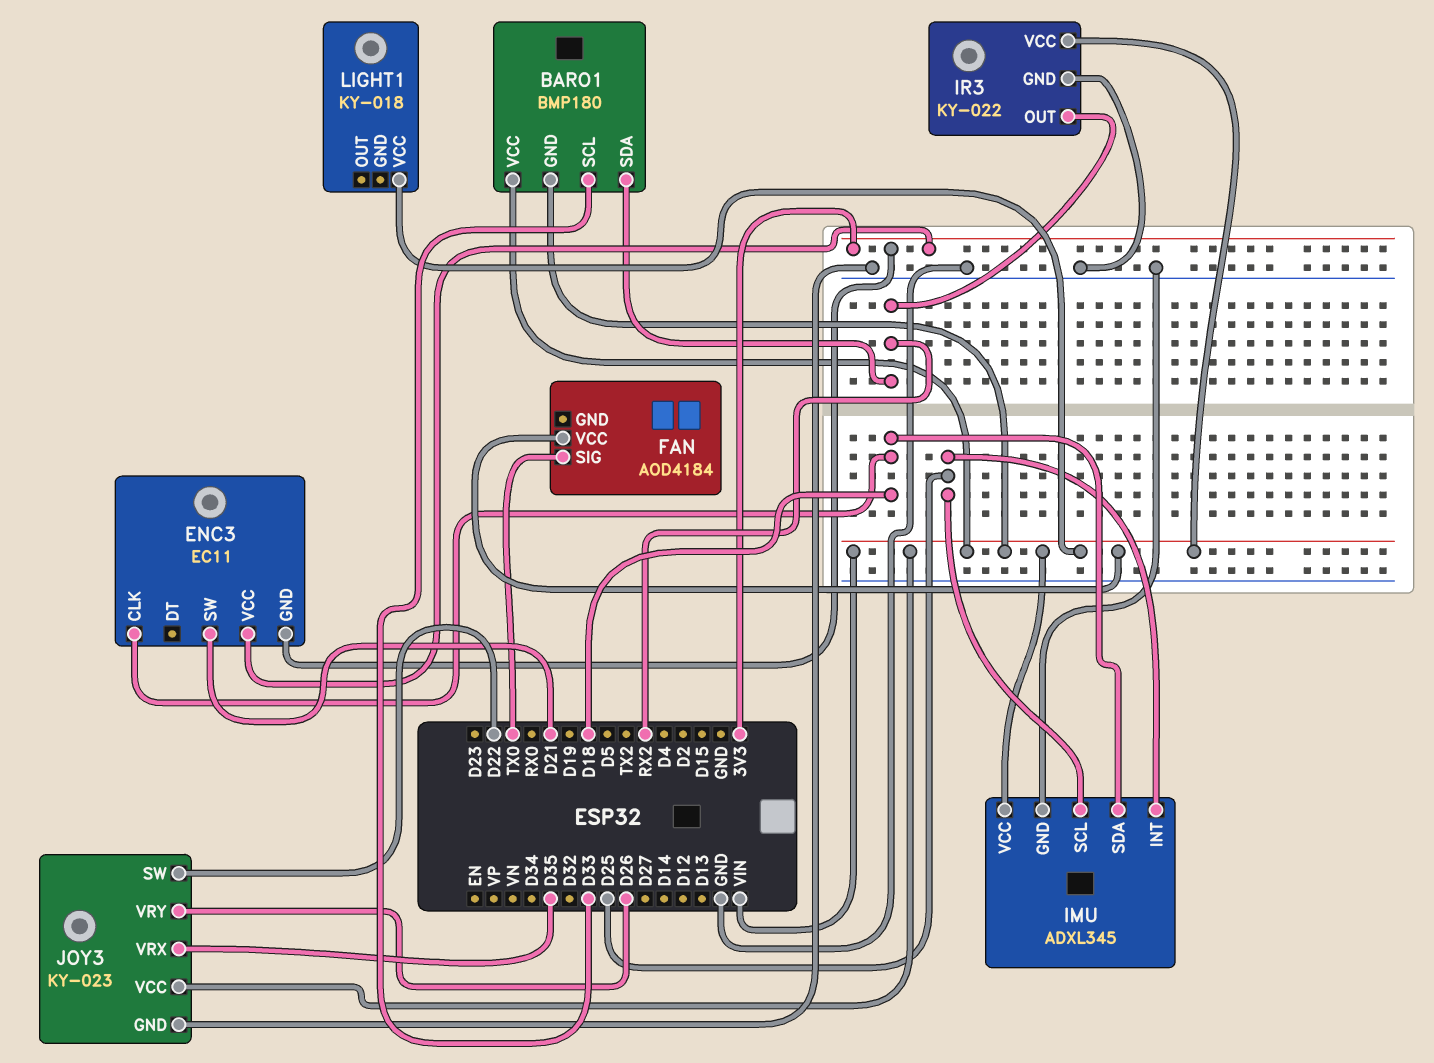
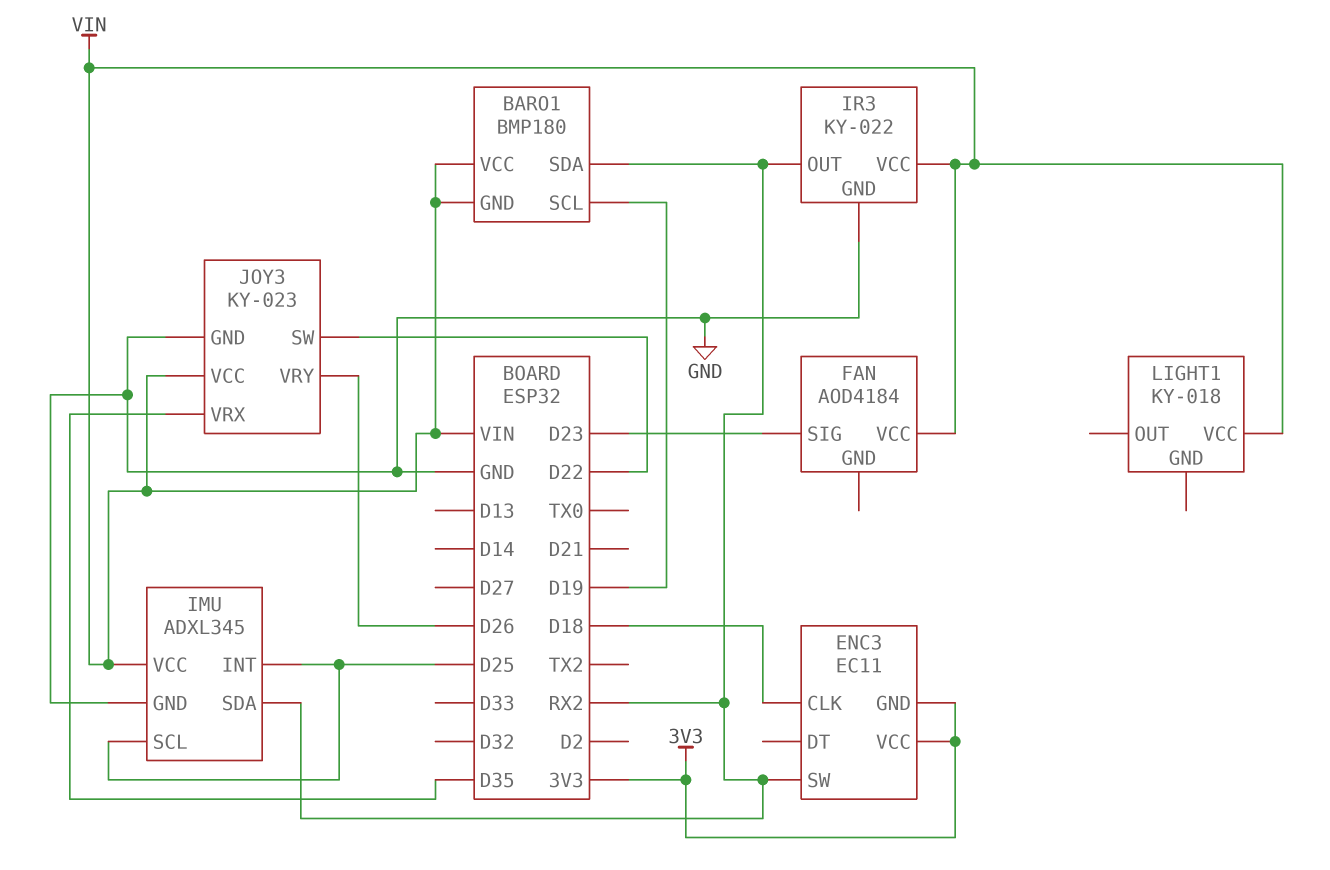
BARO1 pin SCL: D33 -> D19
ENC3 pin SW: D21 -> RX2
FAN pin SIG: TX0 -> D23
IMU pin SDA: D18 -> RX2

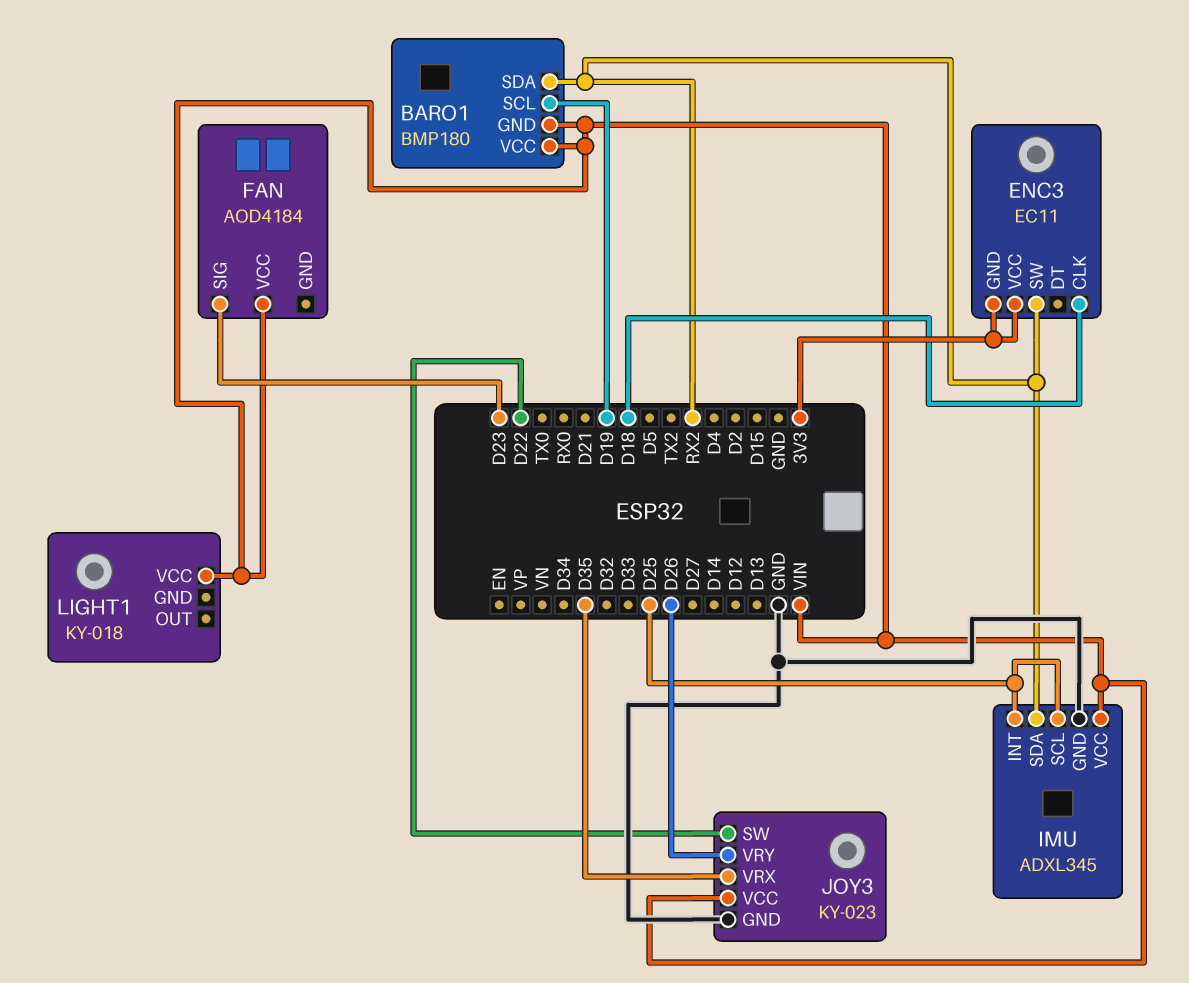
IR3: KY-022 -> none
IR3 pin GND: GND -> none
IR3 pin OUT: RX2 -> none
IR3 pin VCC: VIN -> none

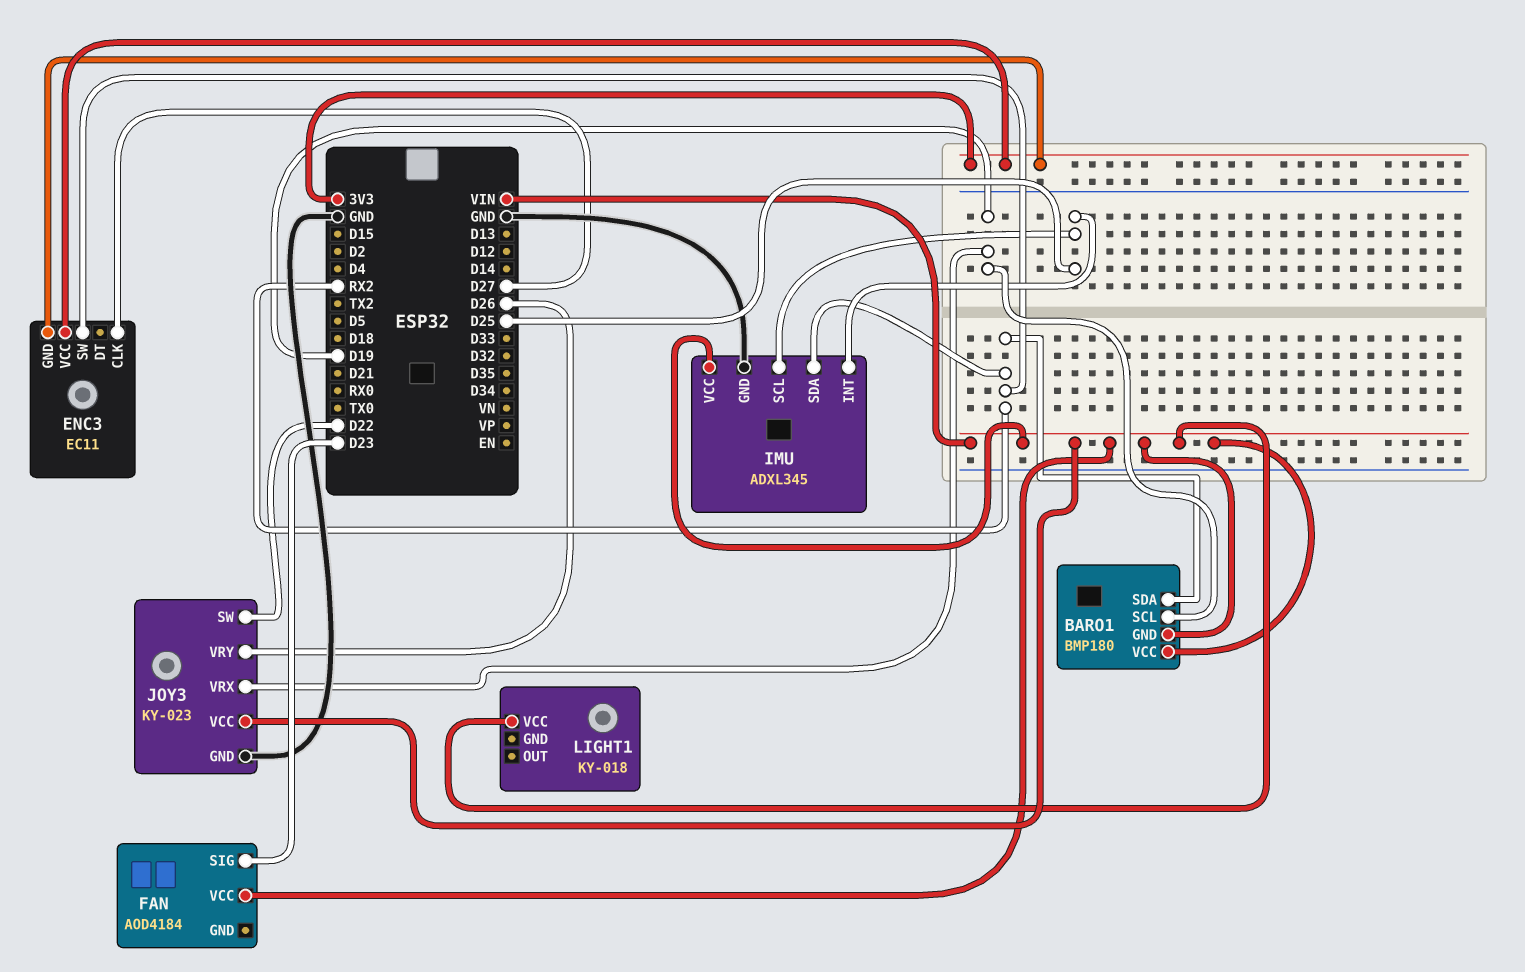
ENC3 pin CLK: D18 -> D27
JOY3 pin VRX: D35 -> D19

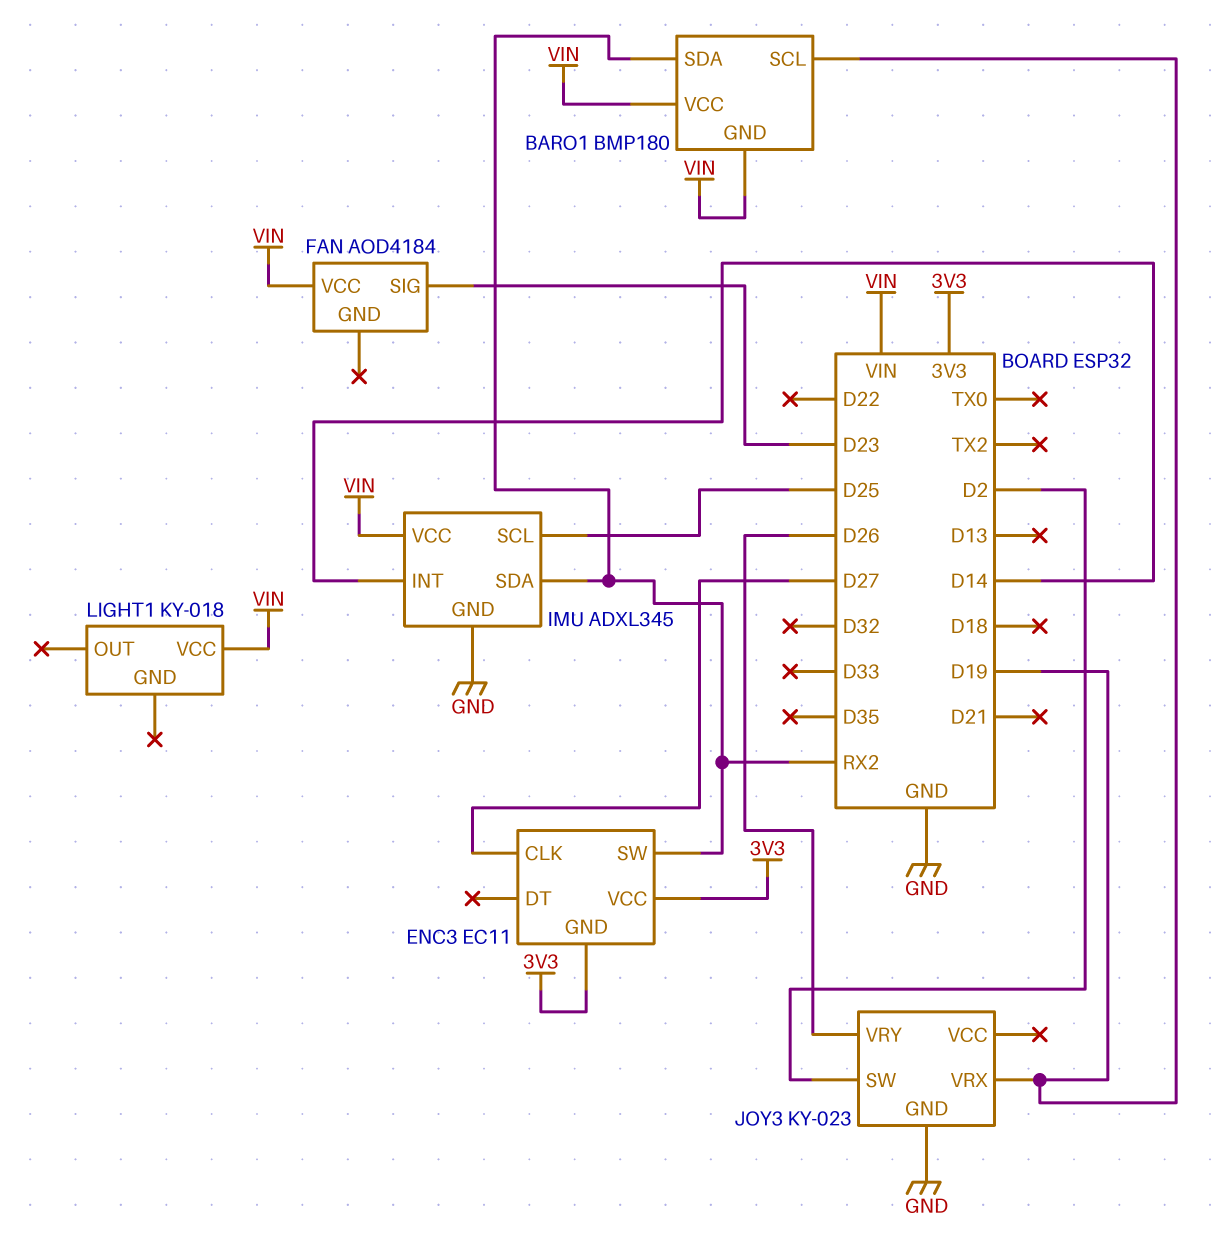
IMU pin INT: D25 -> D14
JOY3 pin SW: D22 -> D2
JOY3 pin VCC: VIN -> none

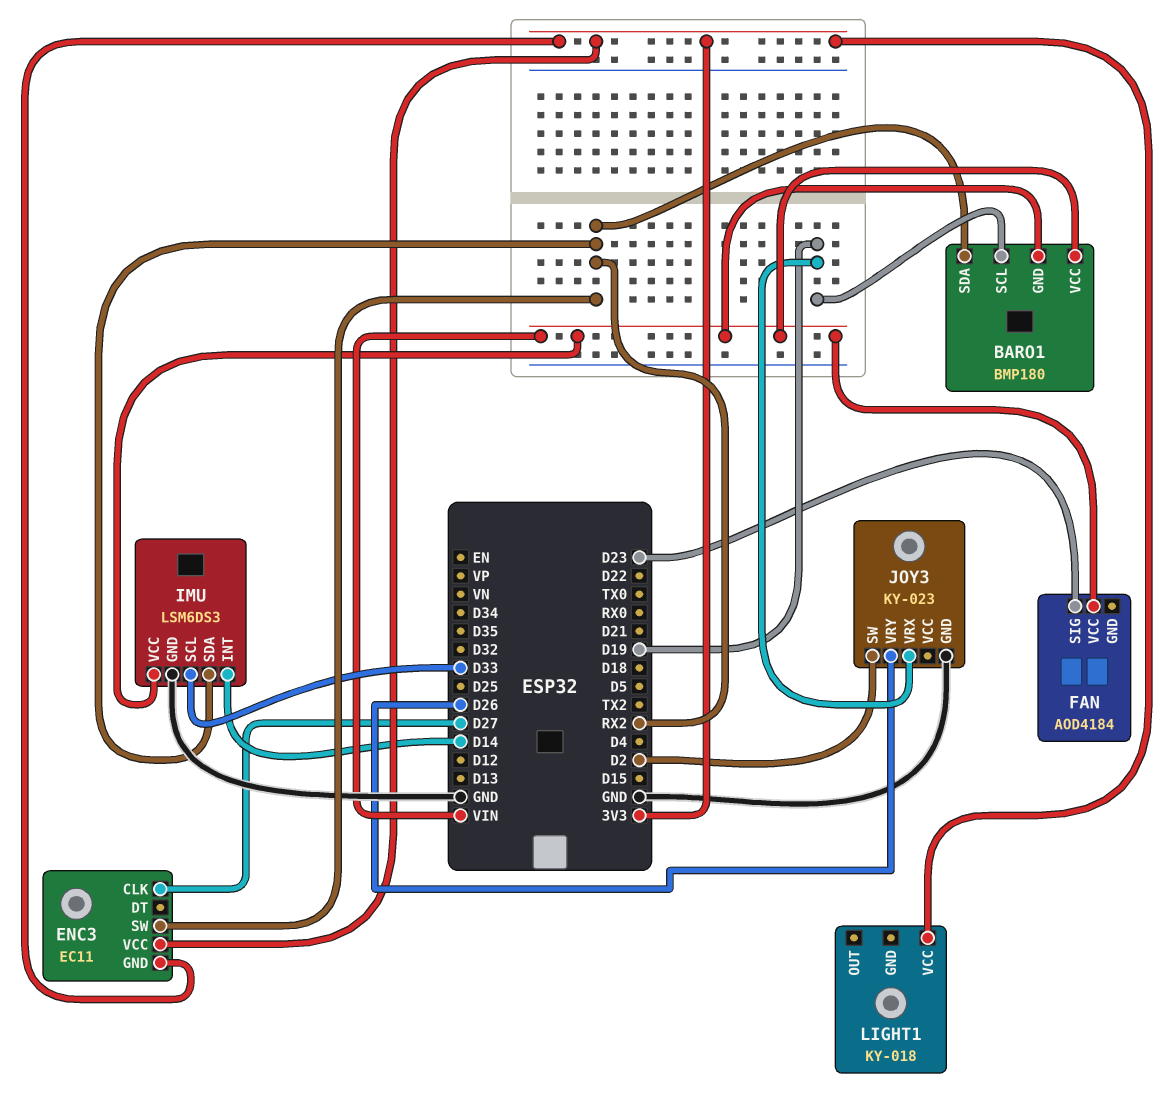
IMU: ADXL345 -> LSM6DS3
IMU pin SCL: D25 -> D33
LIGHT1 pin VCC: VIN -> 3V3

